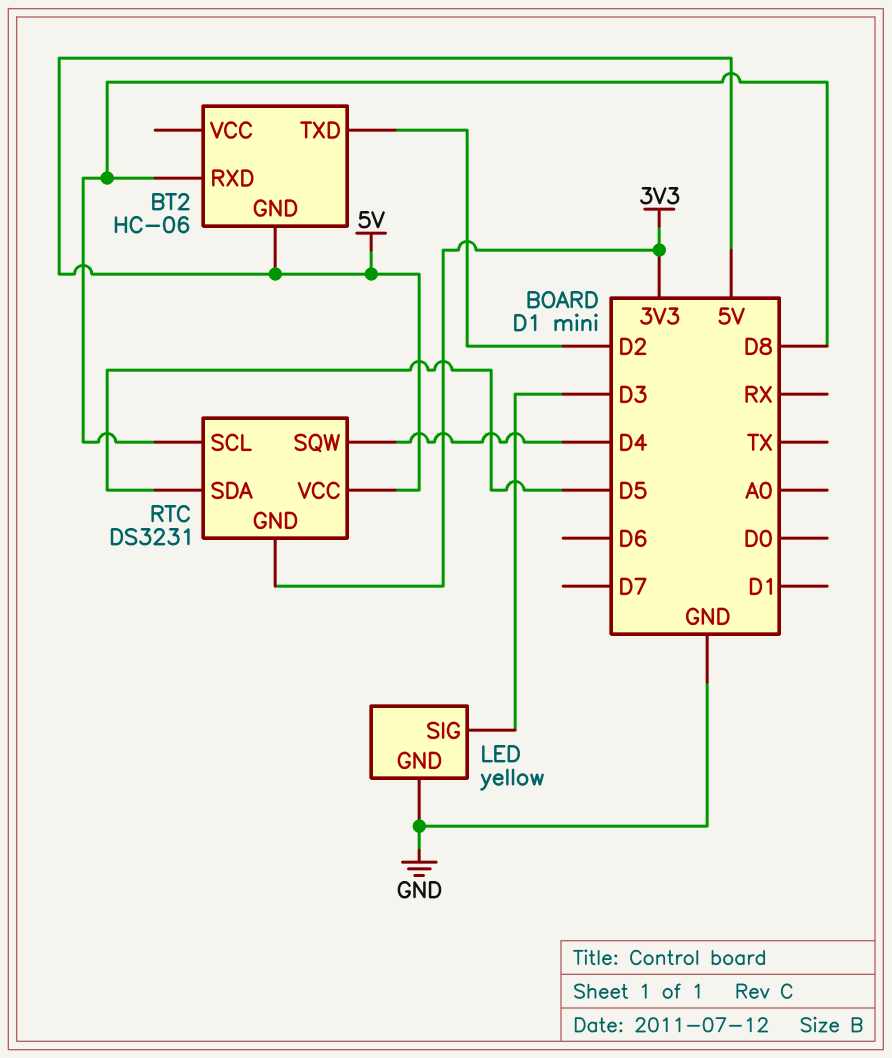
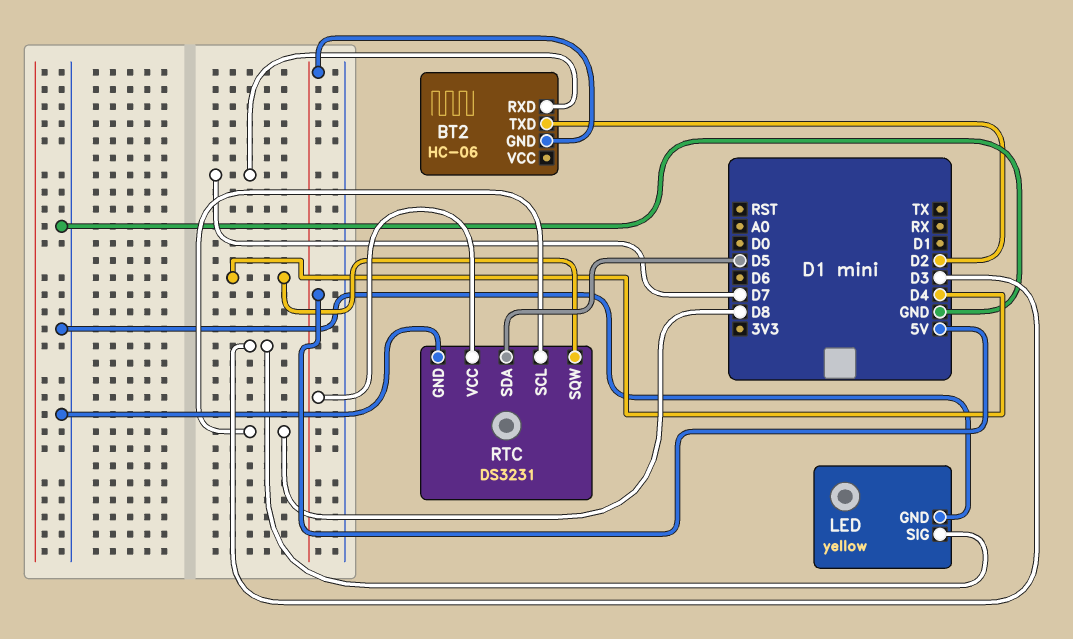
BT2 pin RXD: D8 -> D7
RTC pin GND: 3V3 -> GND

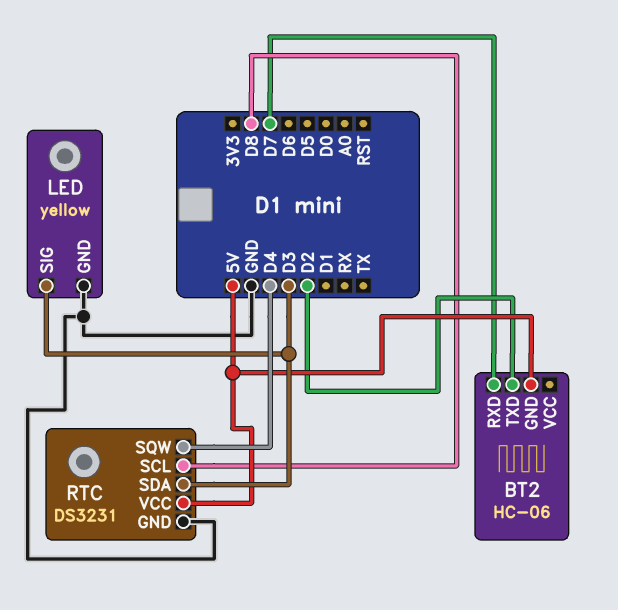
RTC pin SDA: D5 -> D3

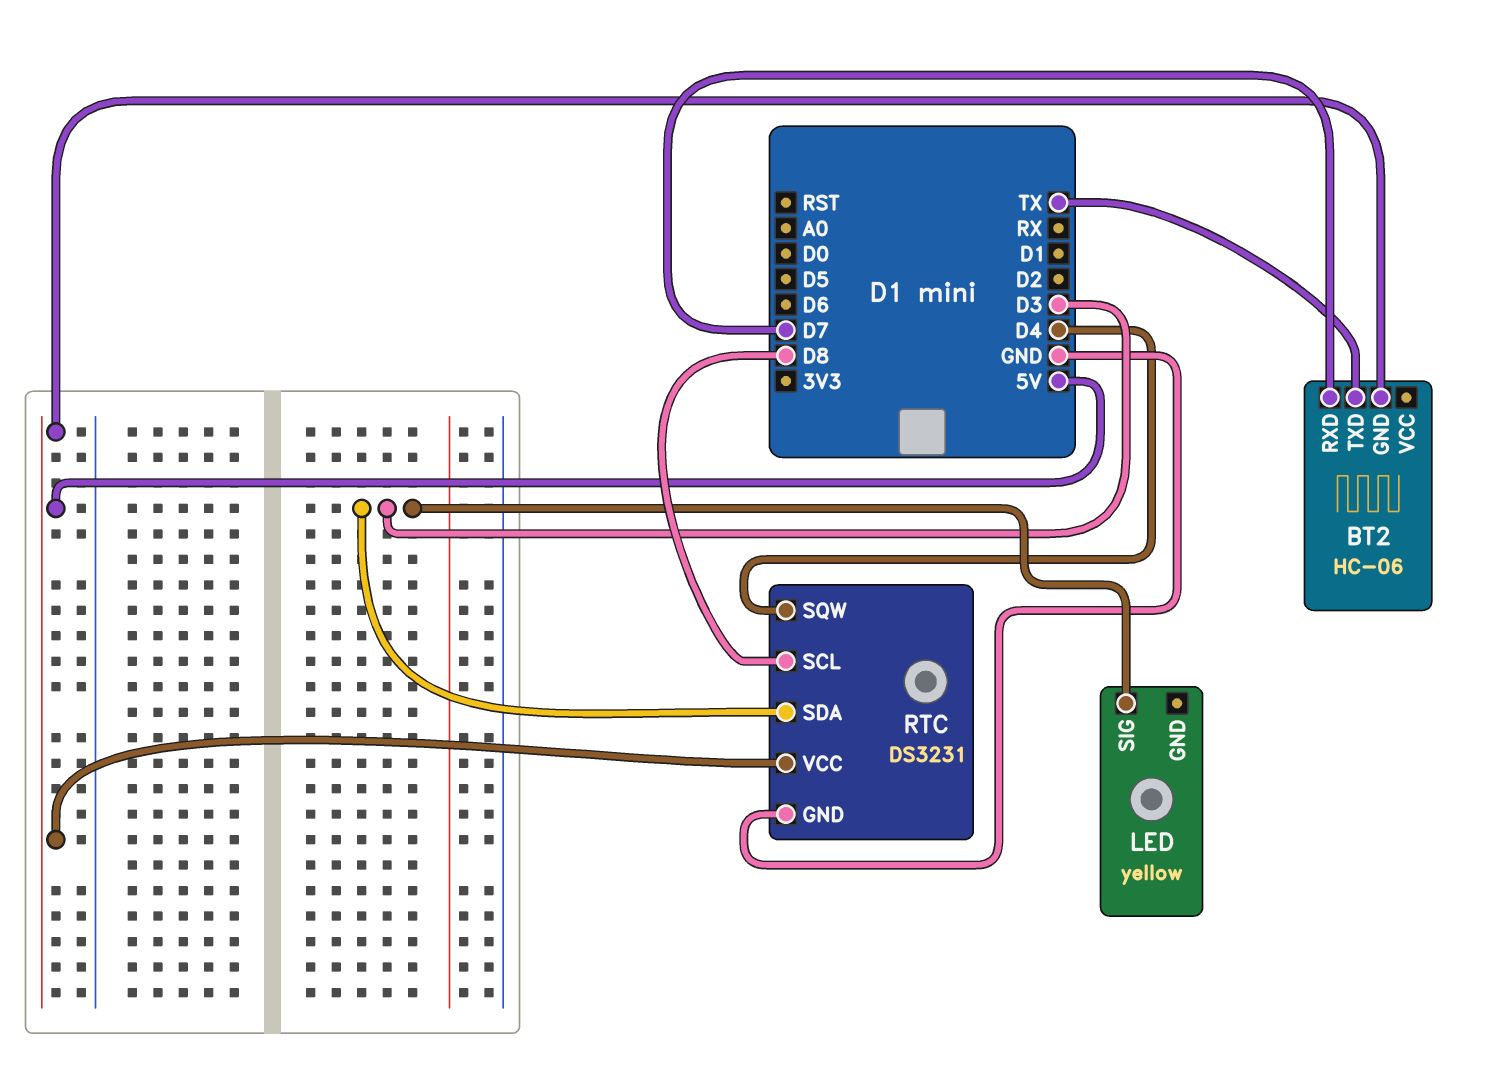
BT2 pin TXD: D2 -> TX
LED pin GND: GND -> none

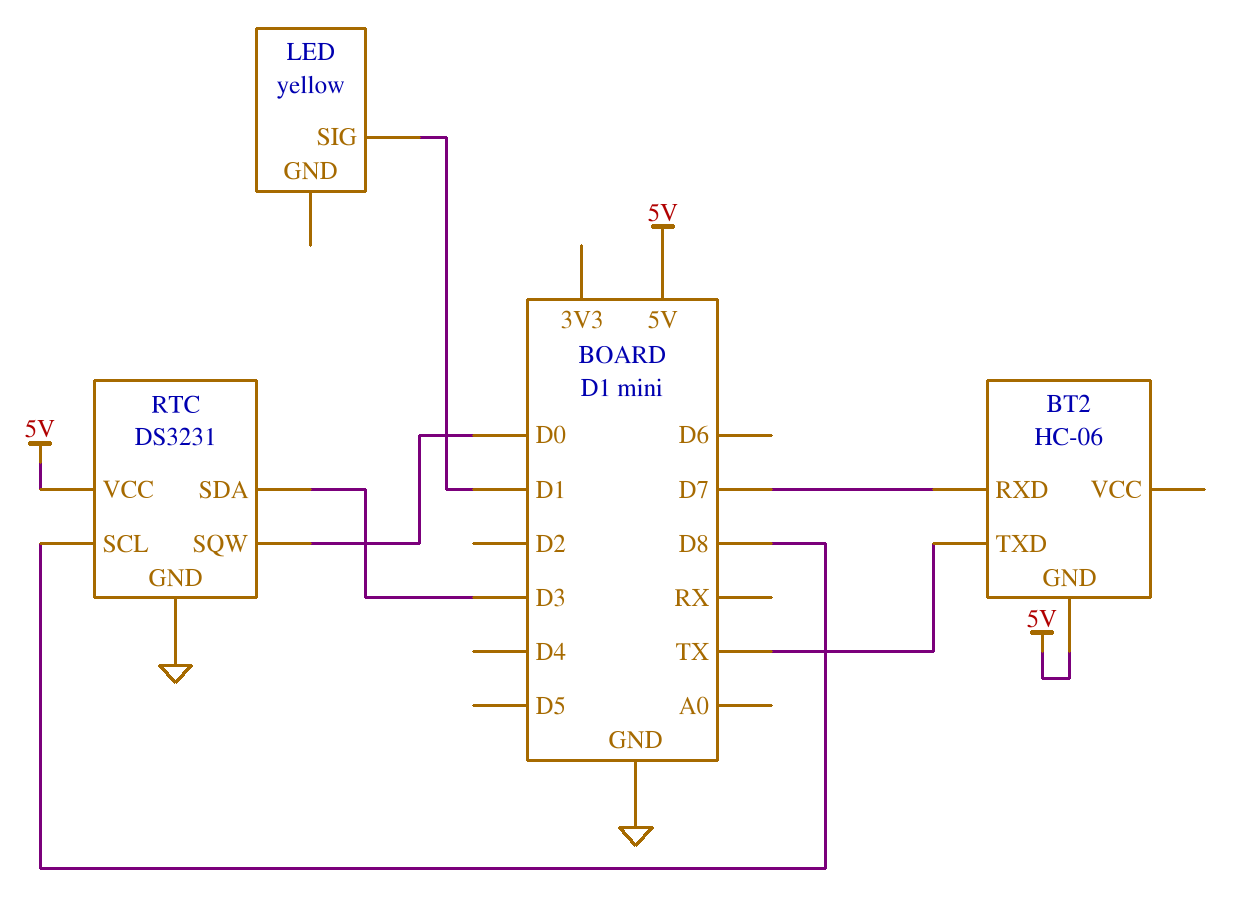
LED pin SIG: D3 -> D1
RTC pin SQW: D4 -> D0

